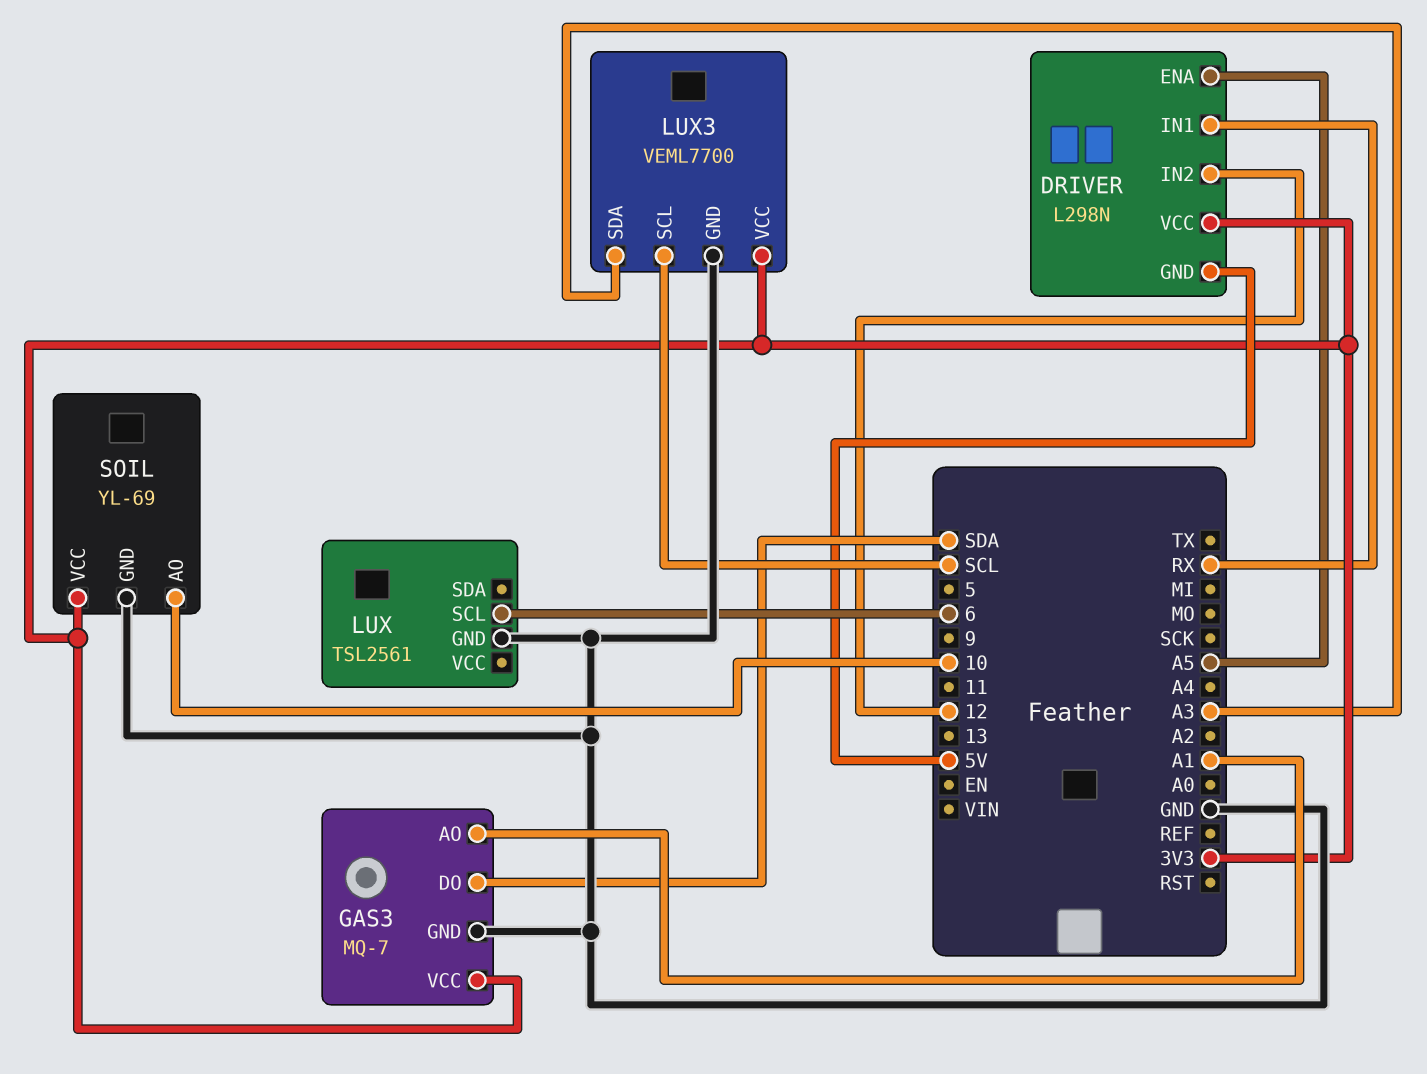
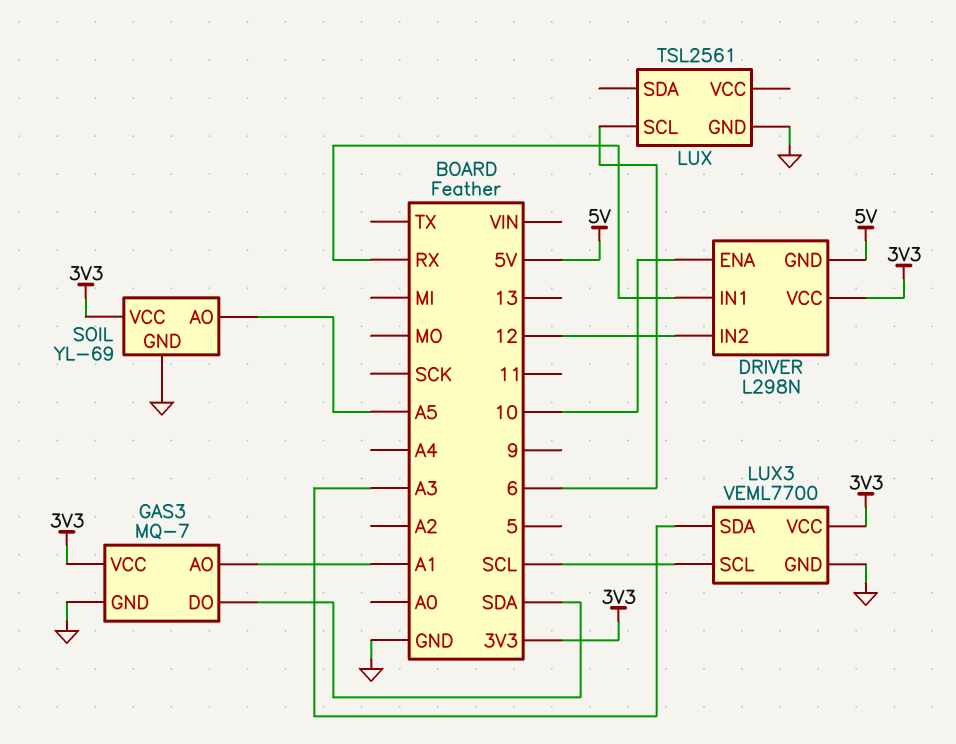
DRIVER pin ENA: A5 -> 10
SOIL pin AO: 10 -> A5

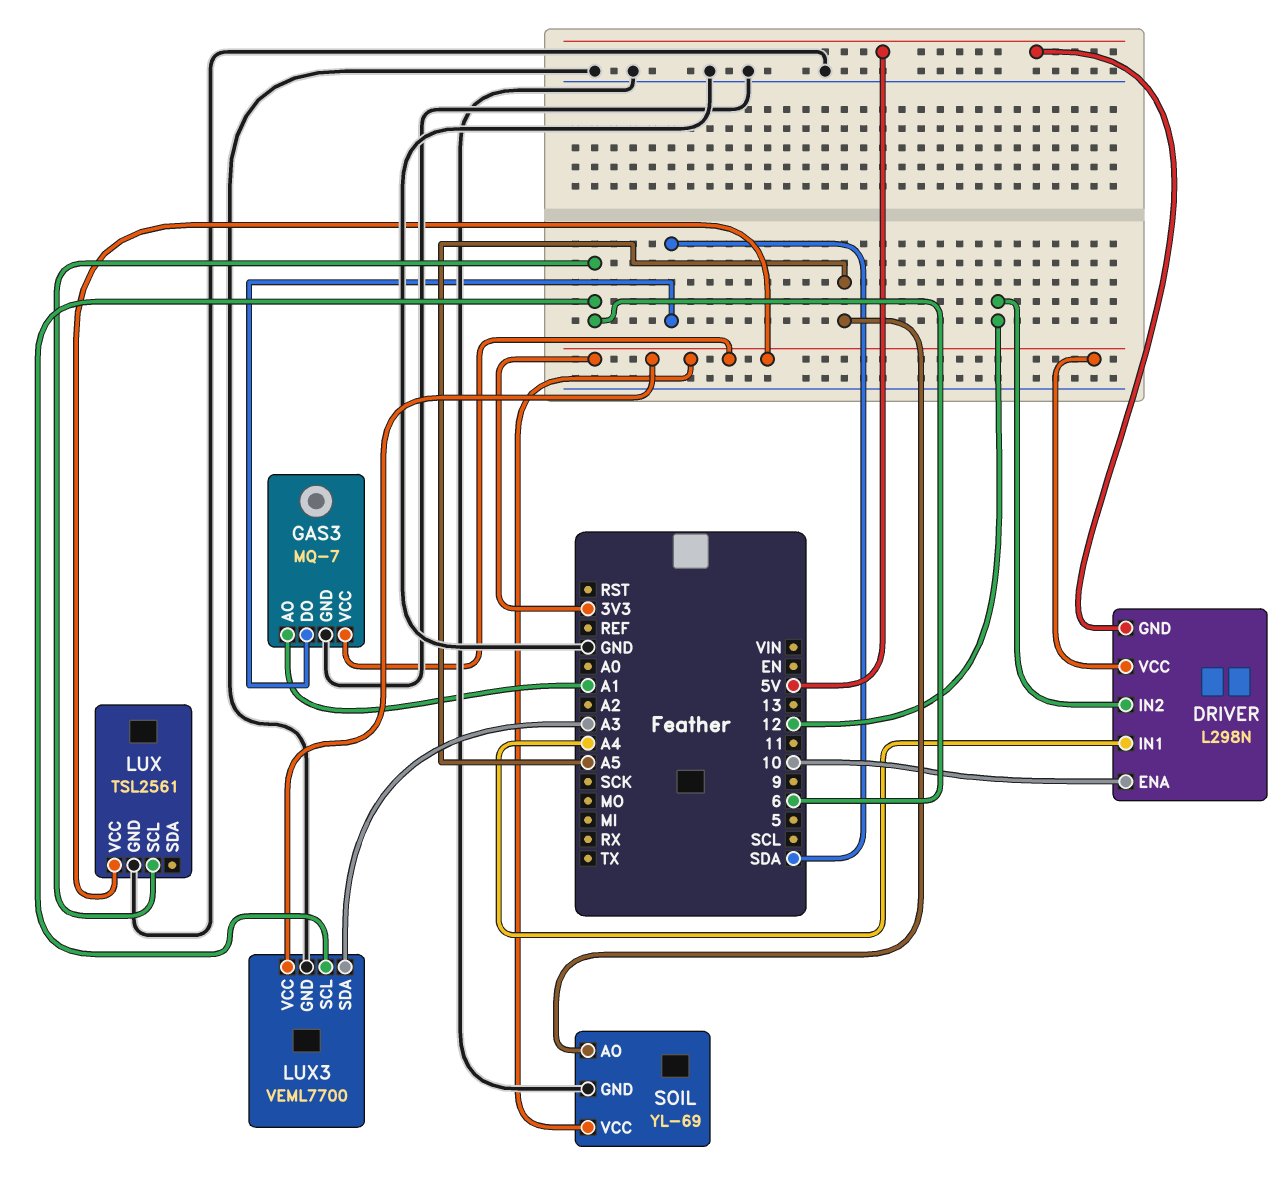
DRIVER pin IN1: RX -> A4
LUX pin VCC: none -> 3V3
LUX3 pin SCL: SCL -> 6

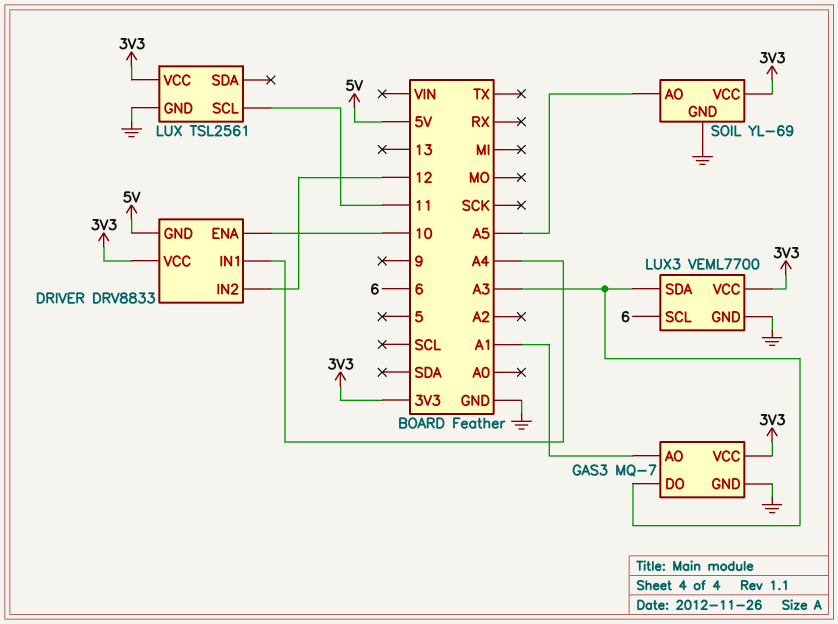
DRIVER: L298N -> DRV8833
GAS3 pin DO: SDA -> A3
LUX pin SCL: 6 -> 11

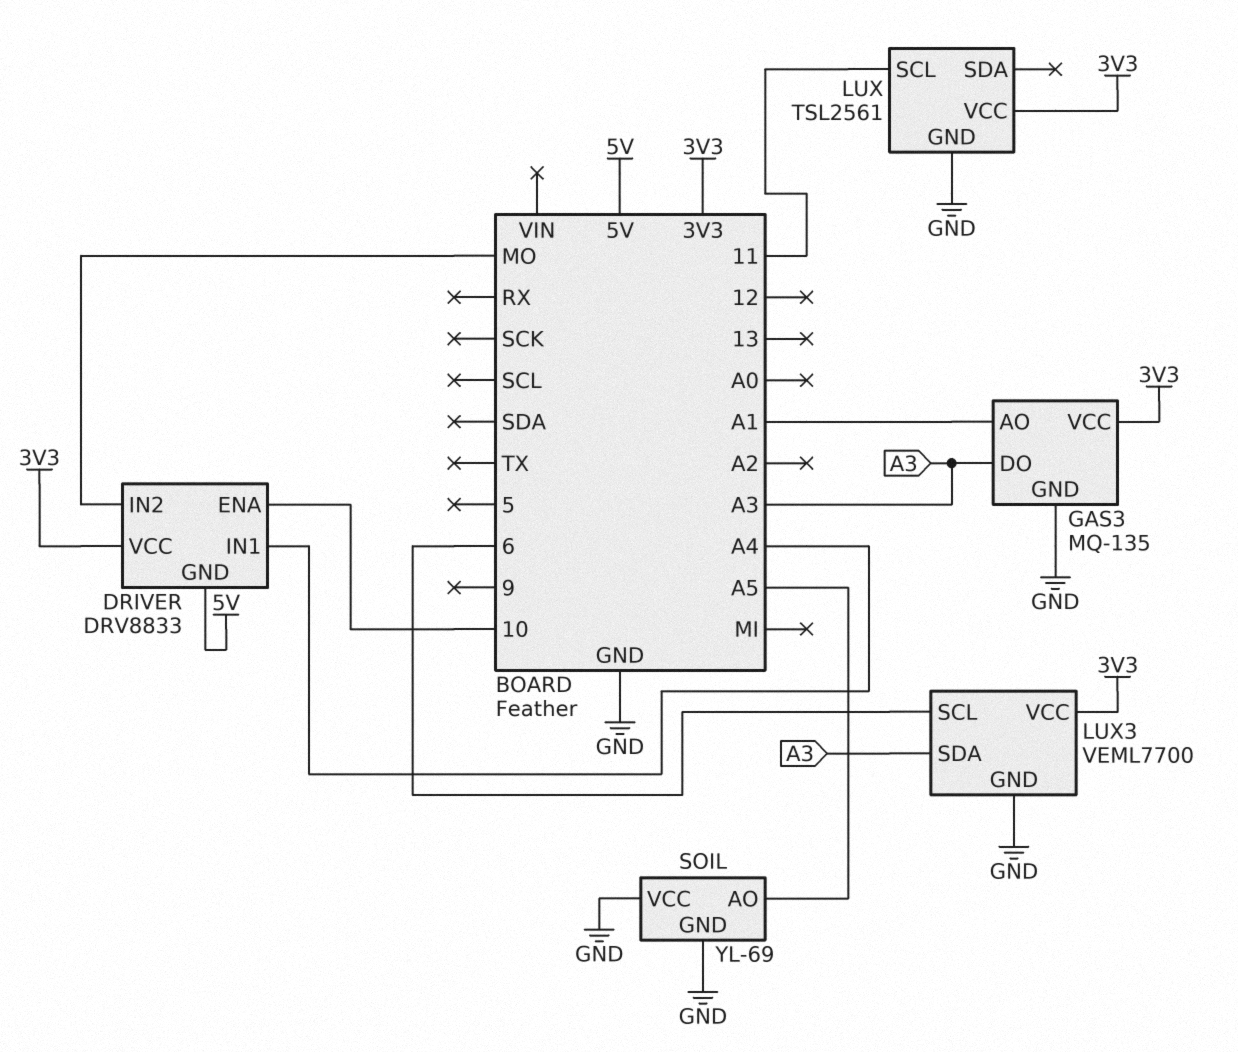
DRIVER pin IN2: 12 -> MO
GAS3: MQ-7 -> MQ-135
SOIL pin VCC: 3V3 -> GND

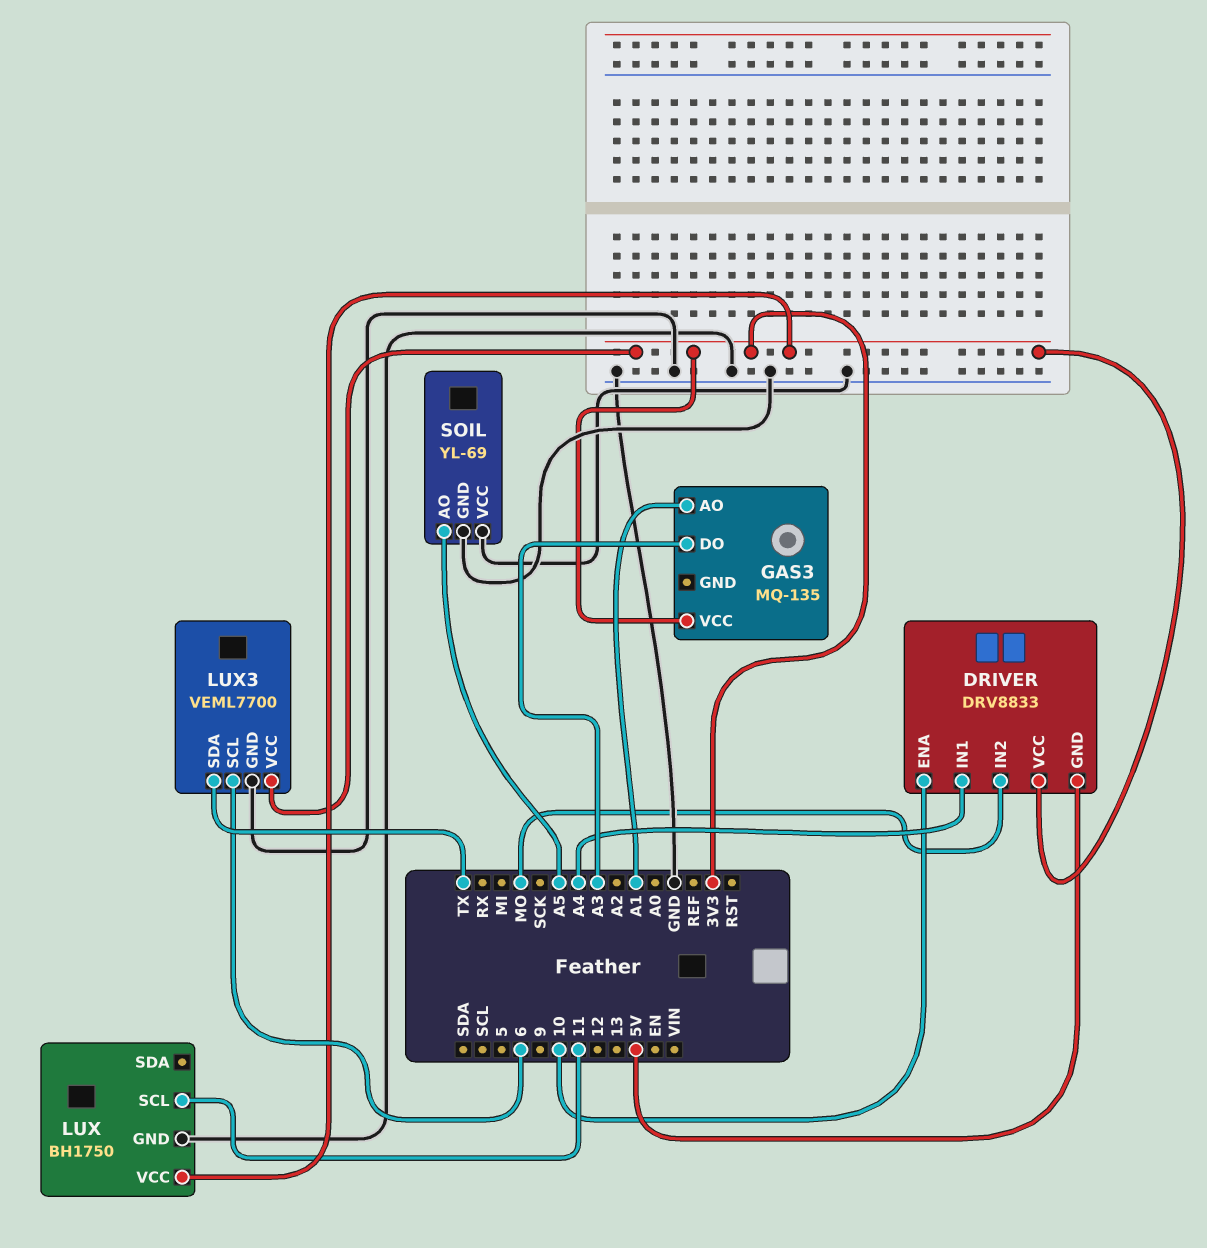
GAS3 pin GND: GND -> none
LUX: TSL2561 -> BH1750
LUX3 pin SDA: A3 -> TX

